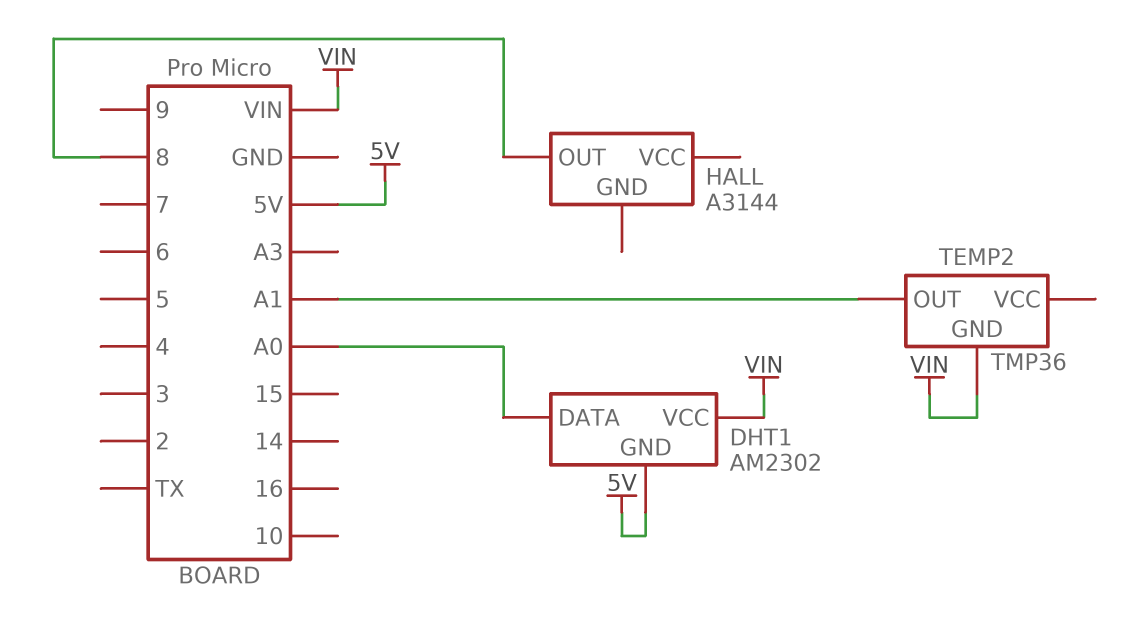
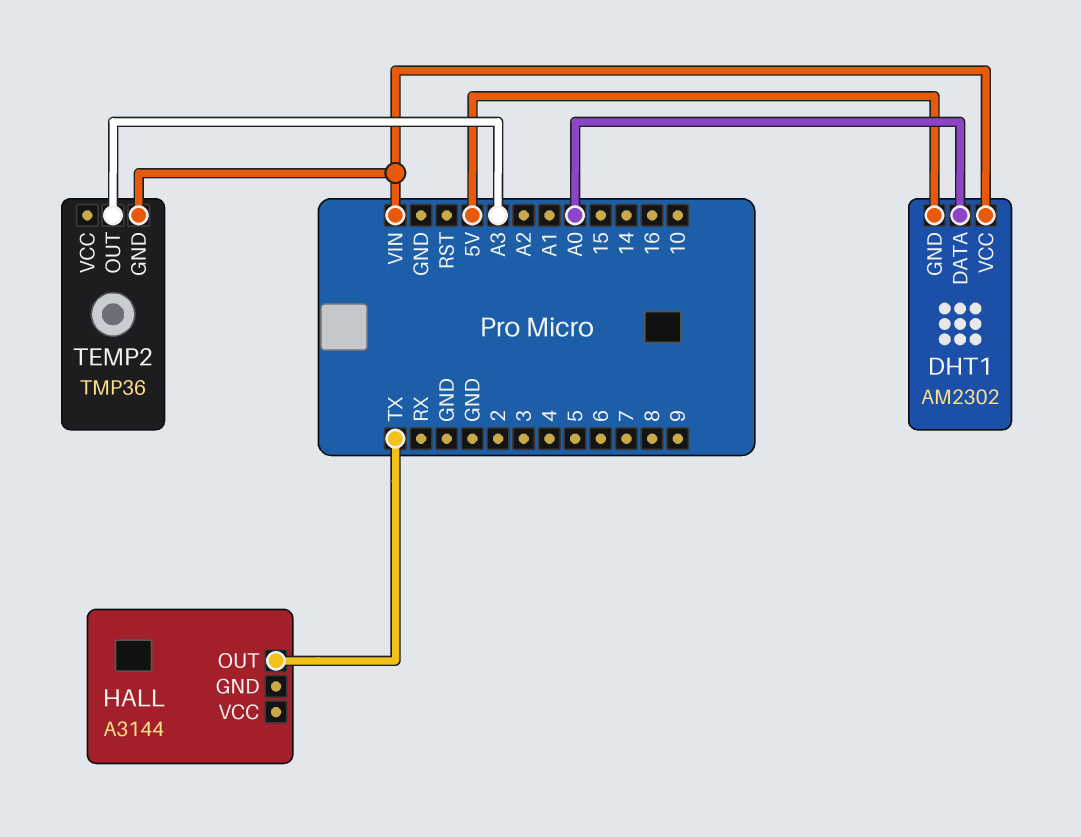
HALL pin OUT: 8 -> TX
TEMP2 pin OUT: A1 -> A3

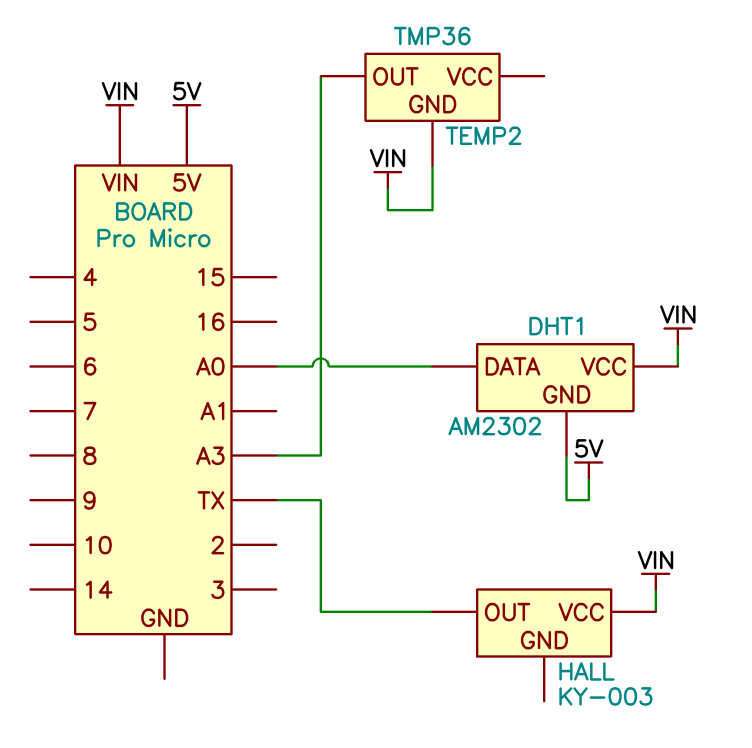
HALL: A3144 -> KY-003
HALL pin VCC: none -> VIN

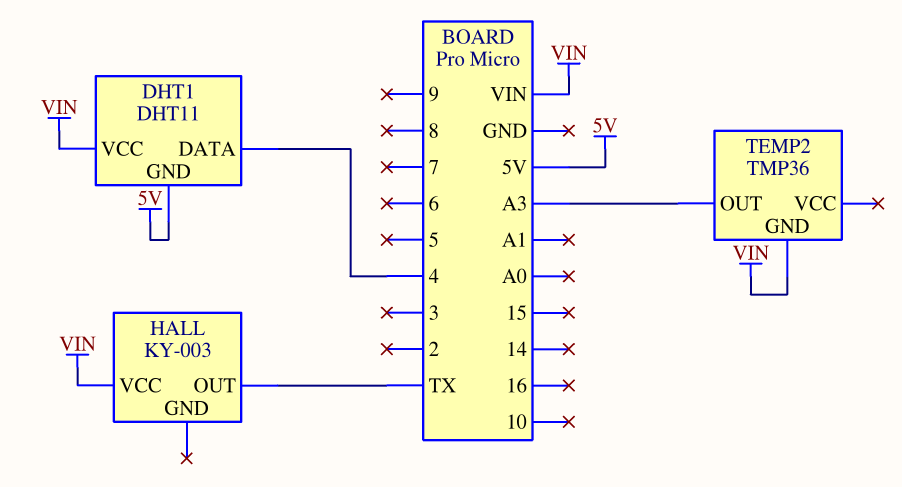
DHT1: AM2302 -> DHT11
DHT1 pin DATA: A0 -> 4

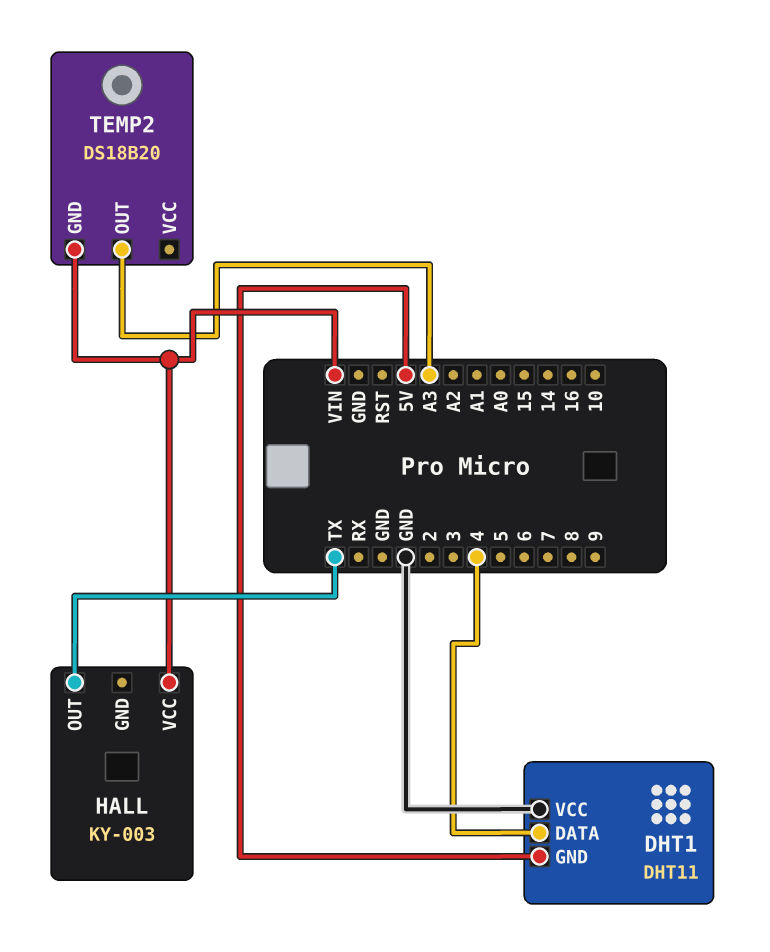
DHT1 pin VCC: VIN -> GND
TEMP2: TMP36 -> DS18B20

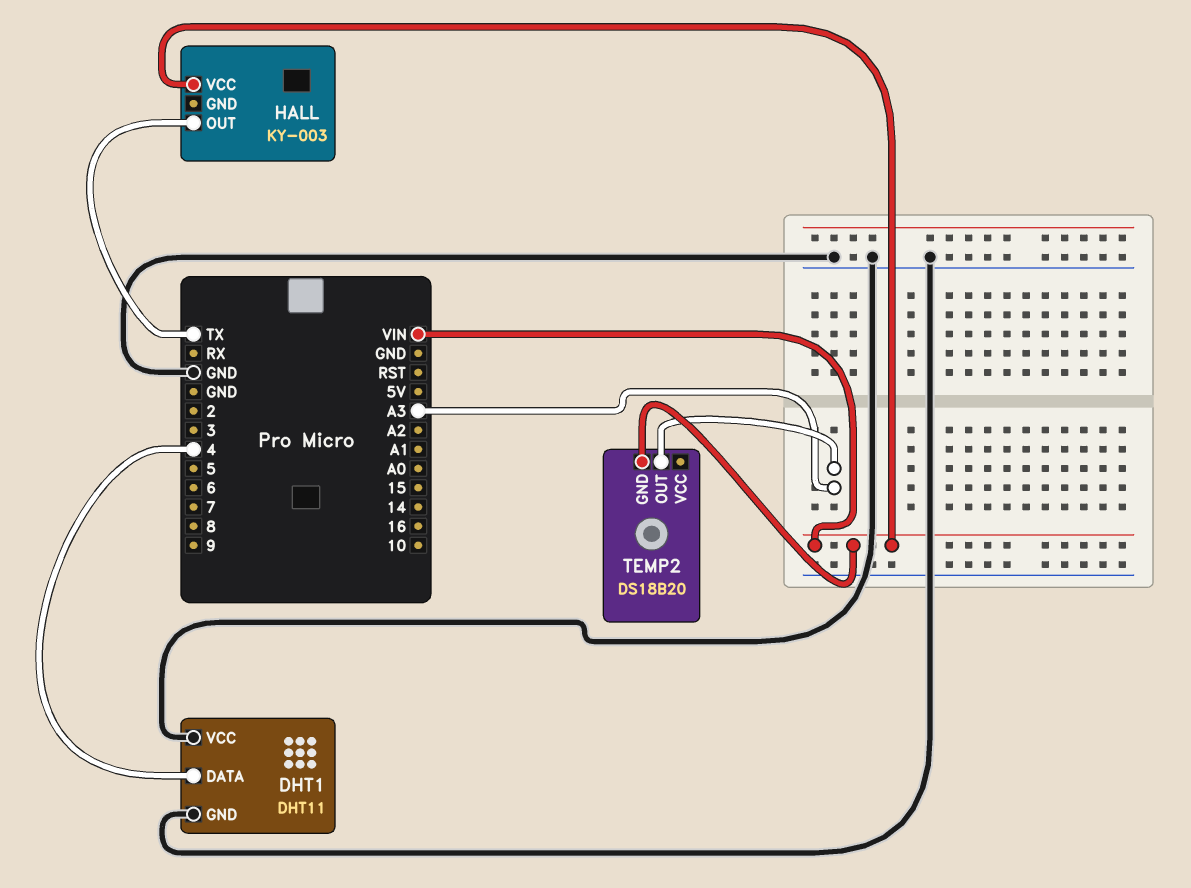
DHT1 pin GND: 5V -> GND

